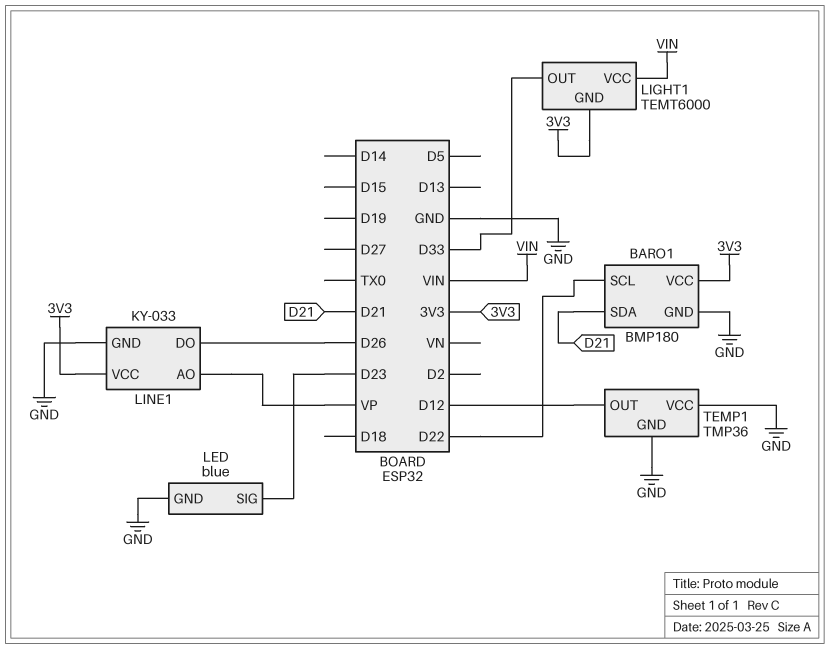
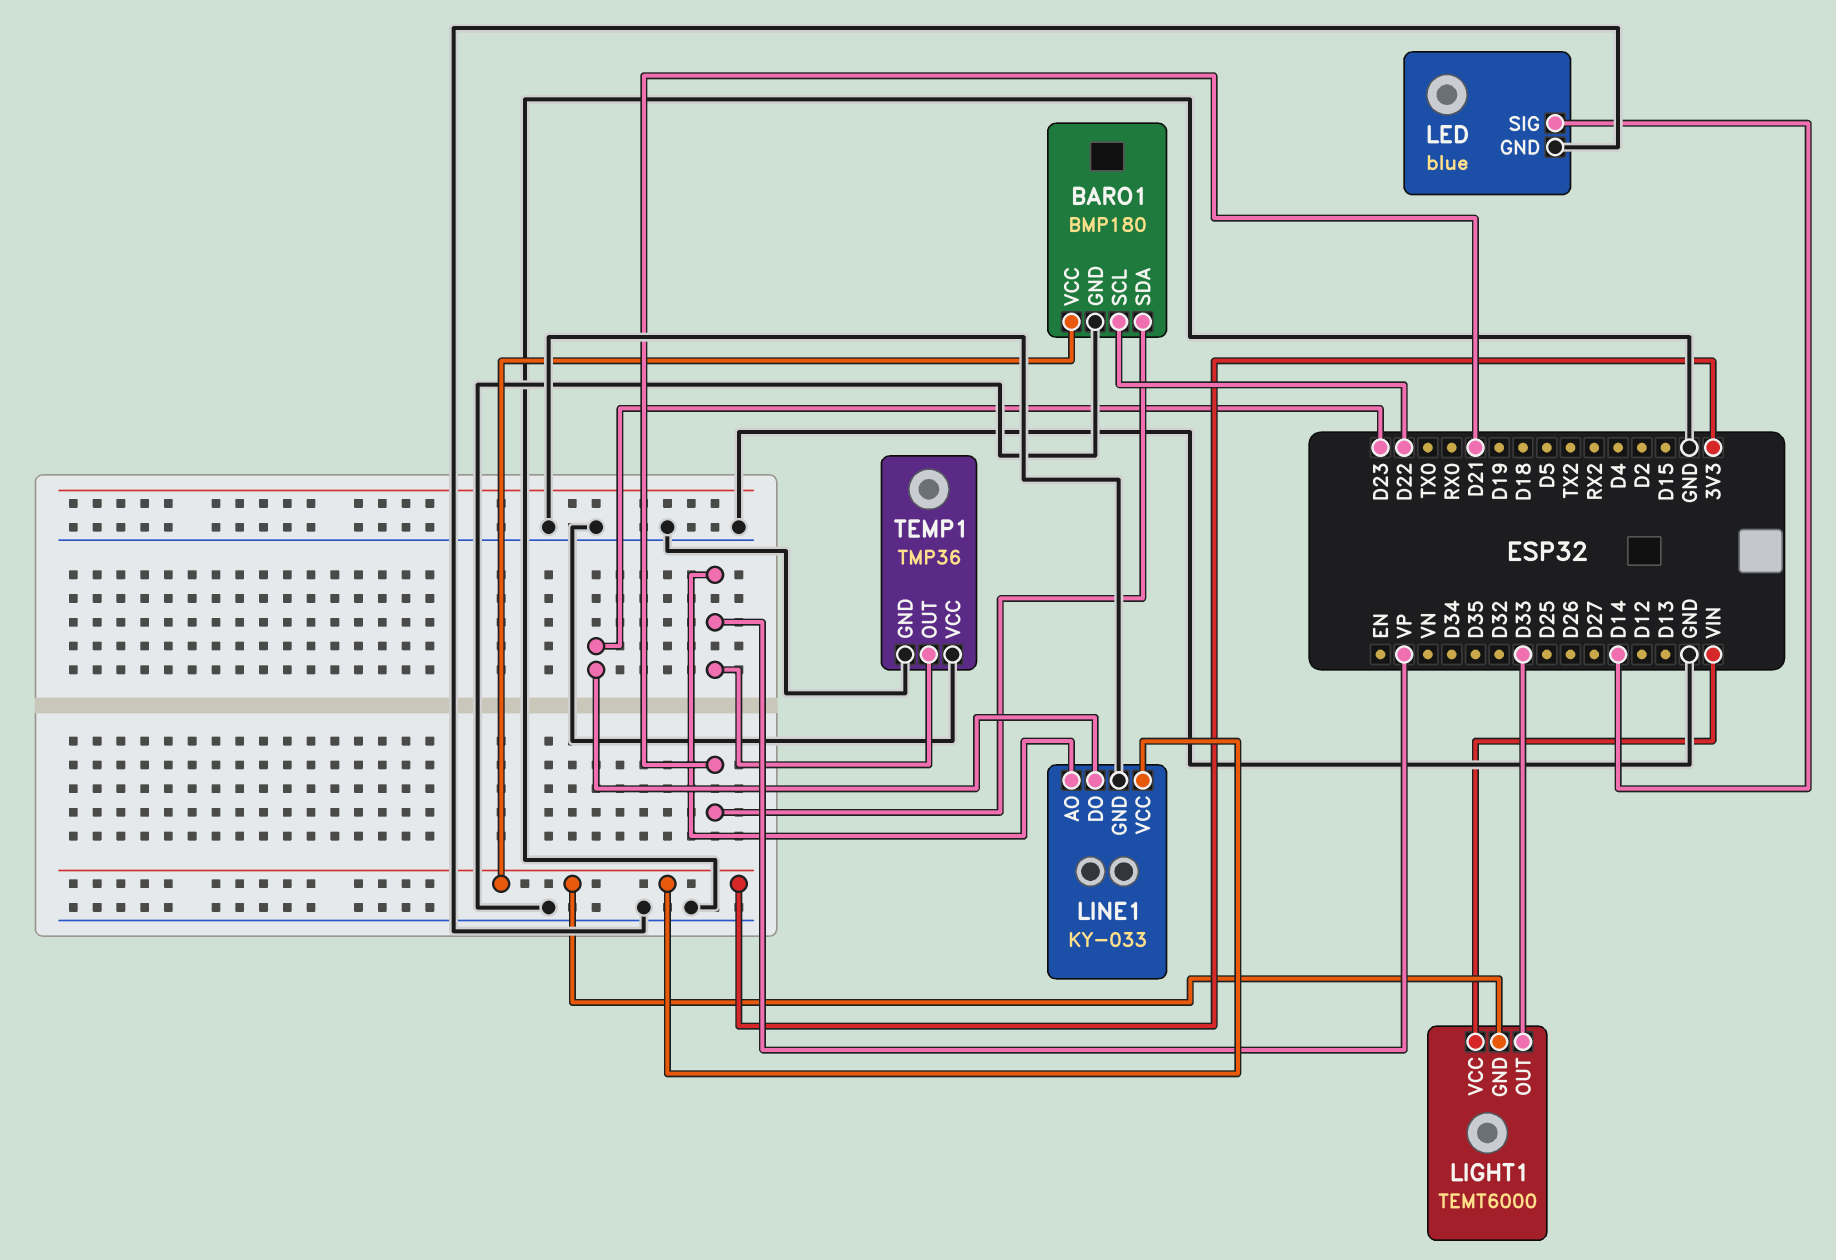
LED pin SIG: D23 -> D14
LINE1 pin DO: D26 -> D23
TEMP1 pin OUT: D12 -> VP

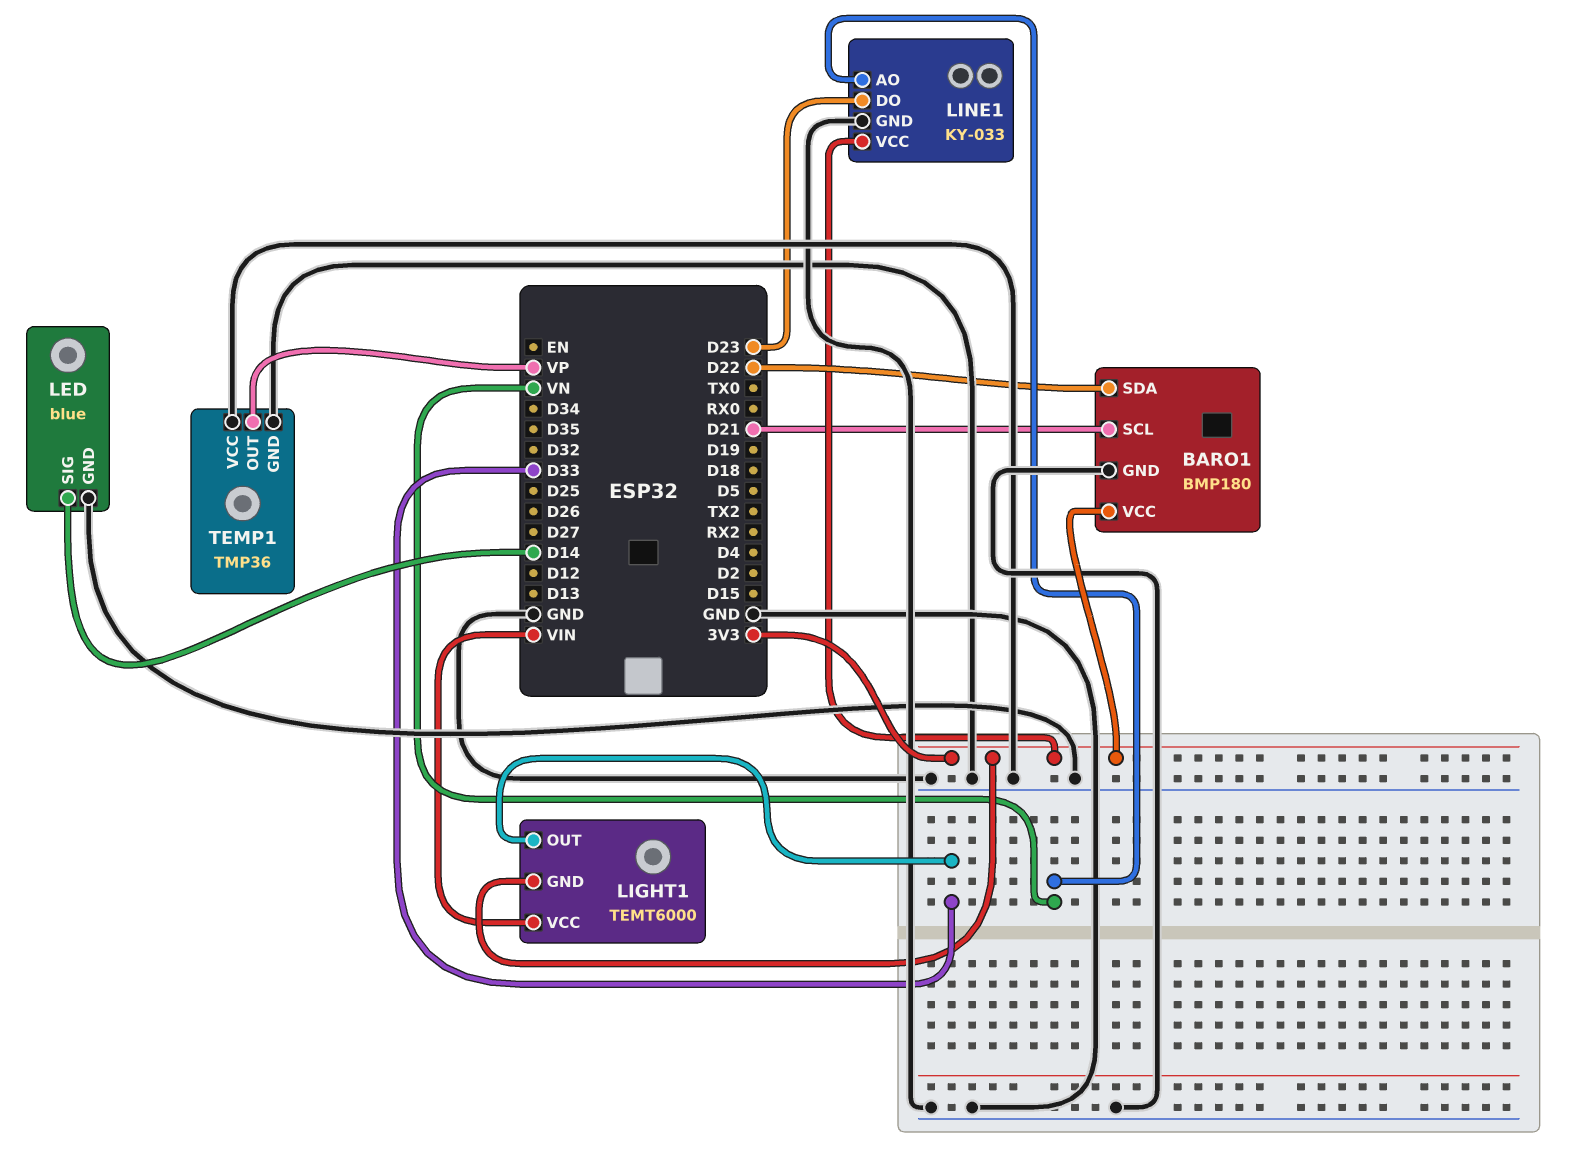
BARO1 pin SCL: D22 -> D21
BARO1 pin SDA: D21 -> D22
LINE1 pin AO: VP -> VN

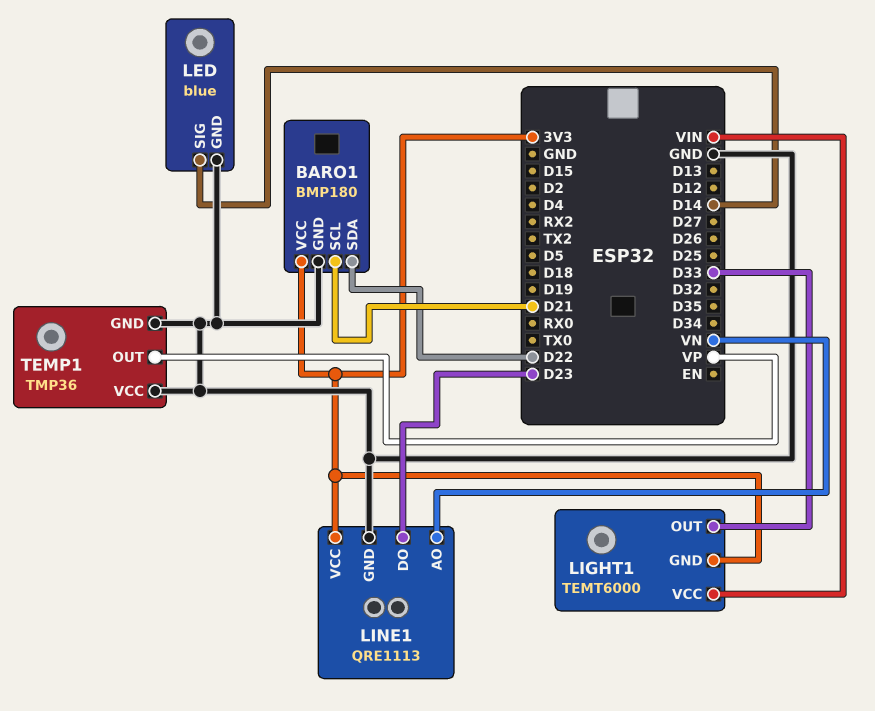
LINE1: KY-033 -> QRE1113

